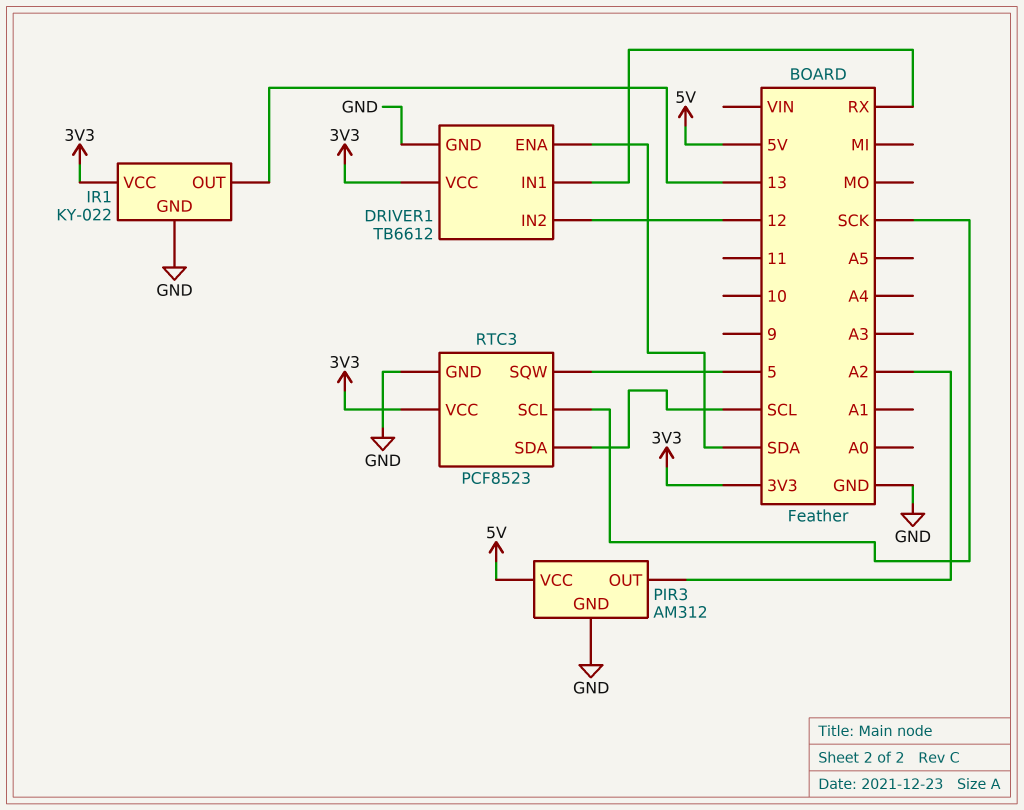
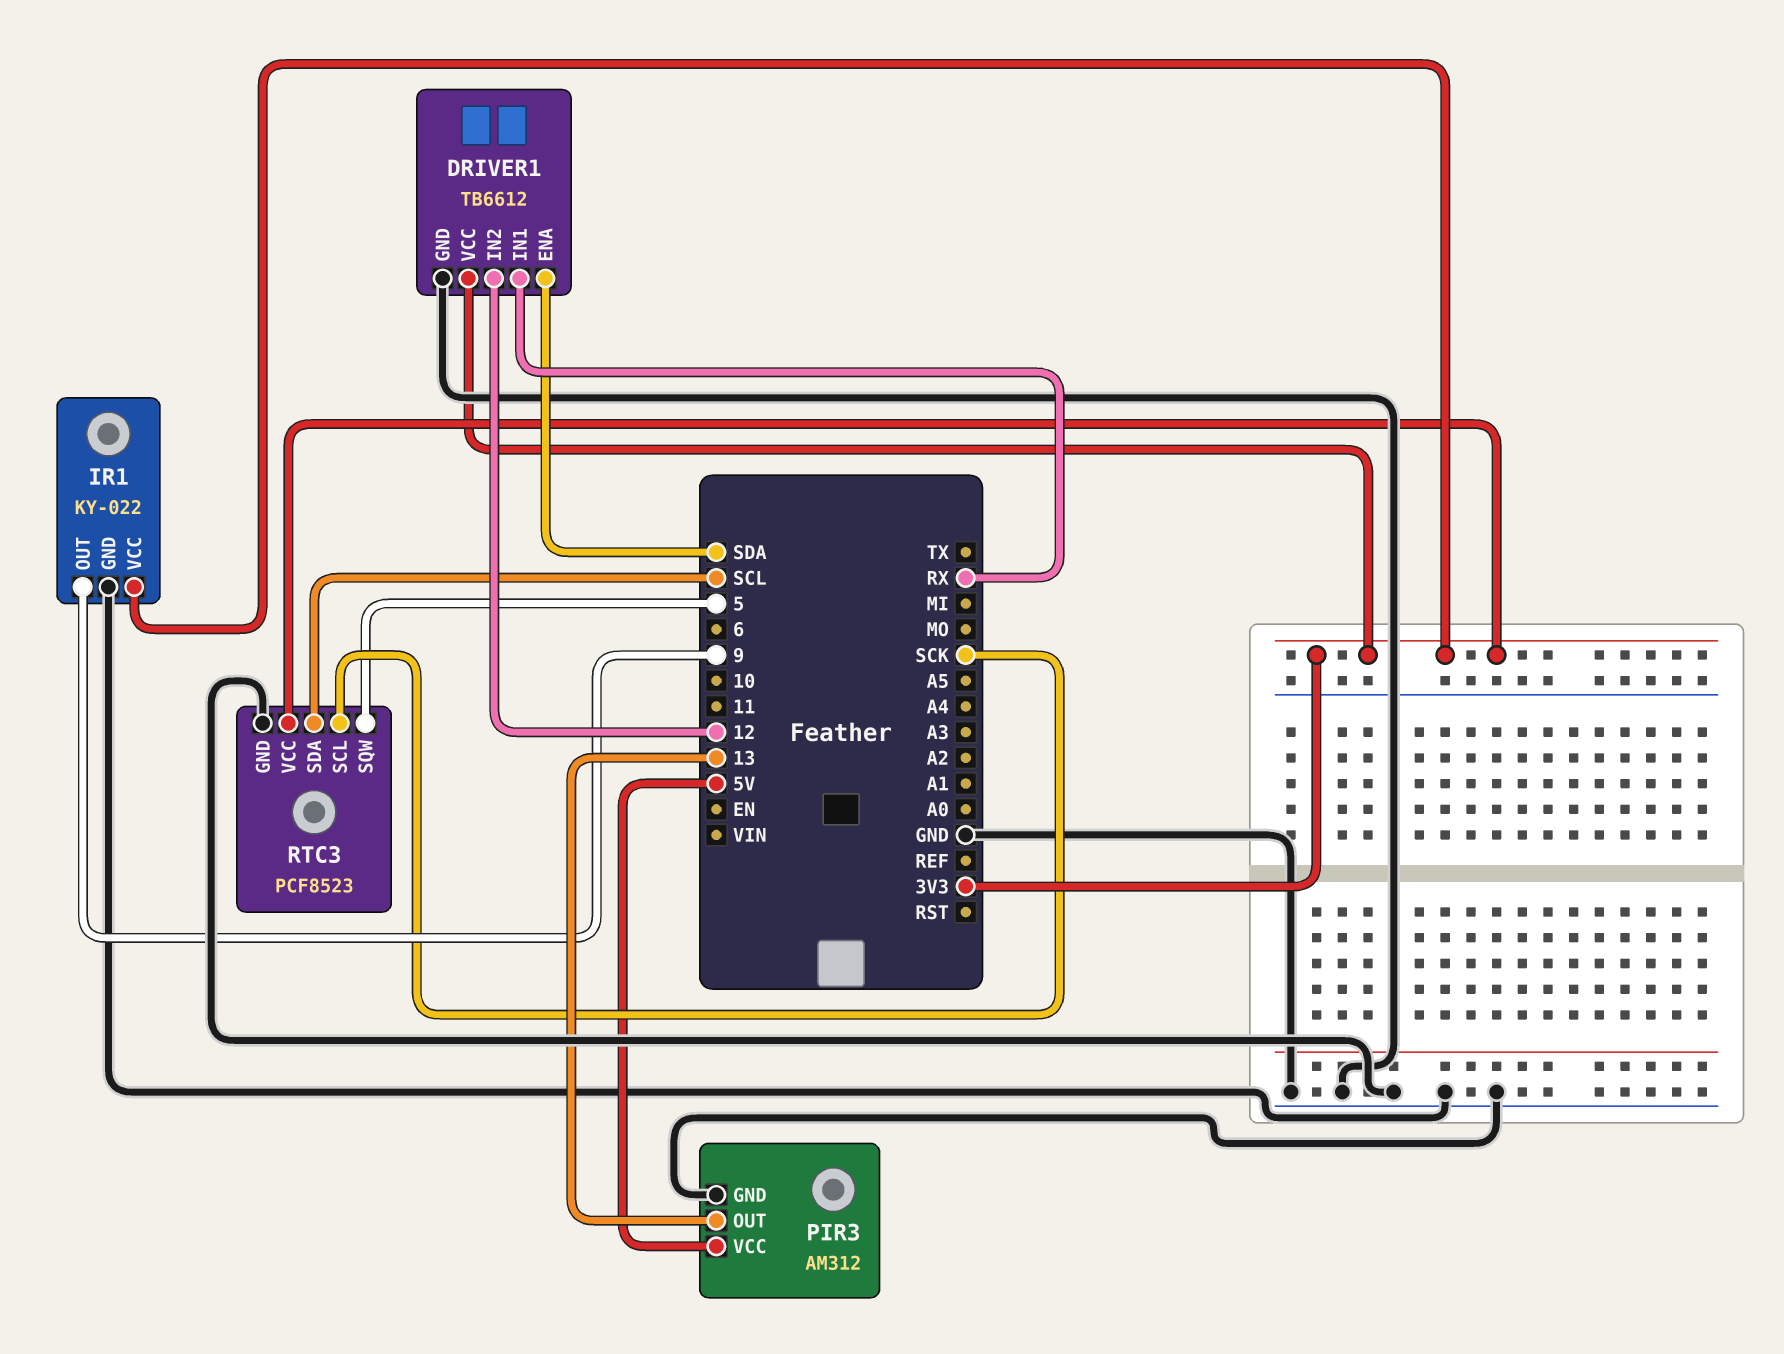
IR1 pin OUT: 13 -> 9
PIR3 pin OUT: A2 -> 13

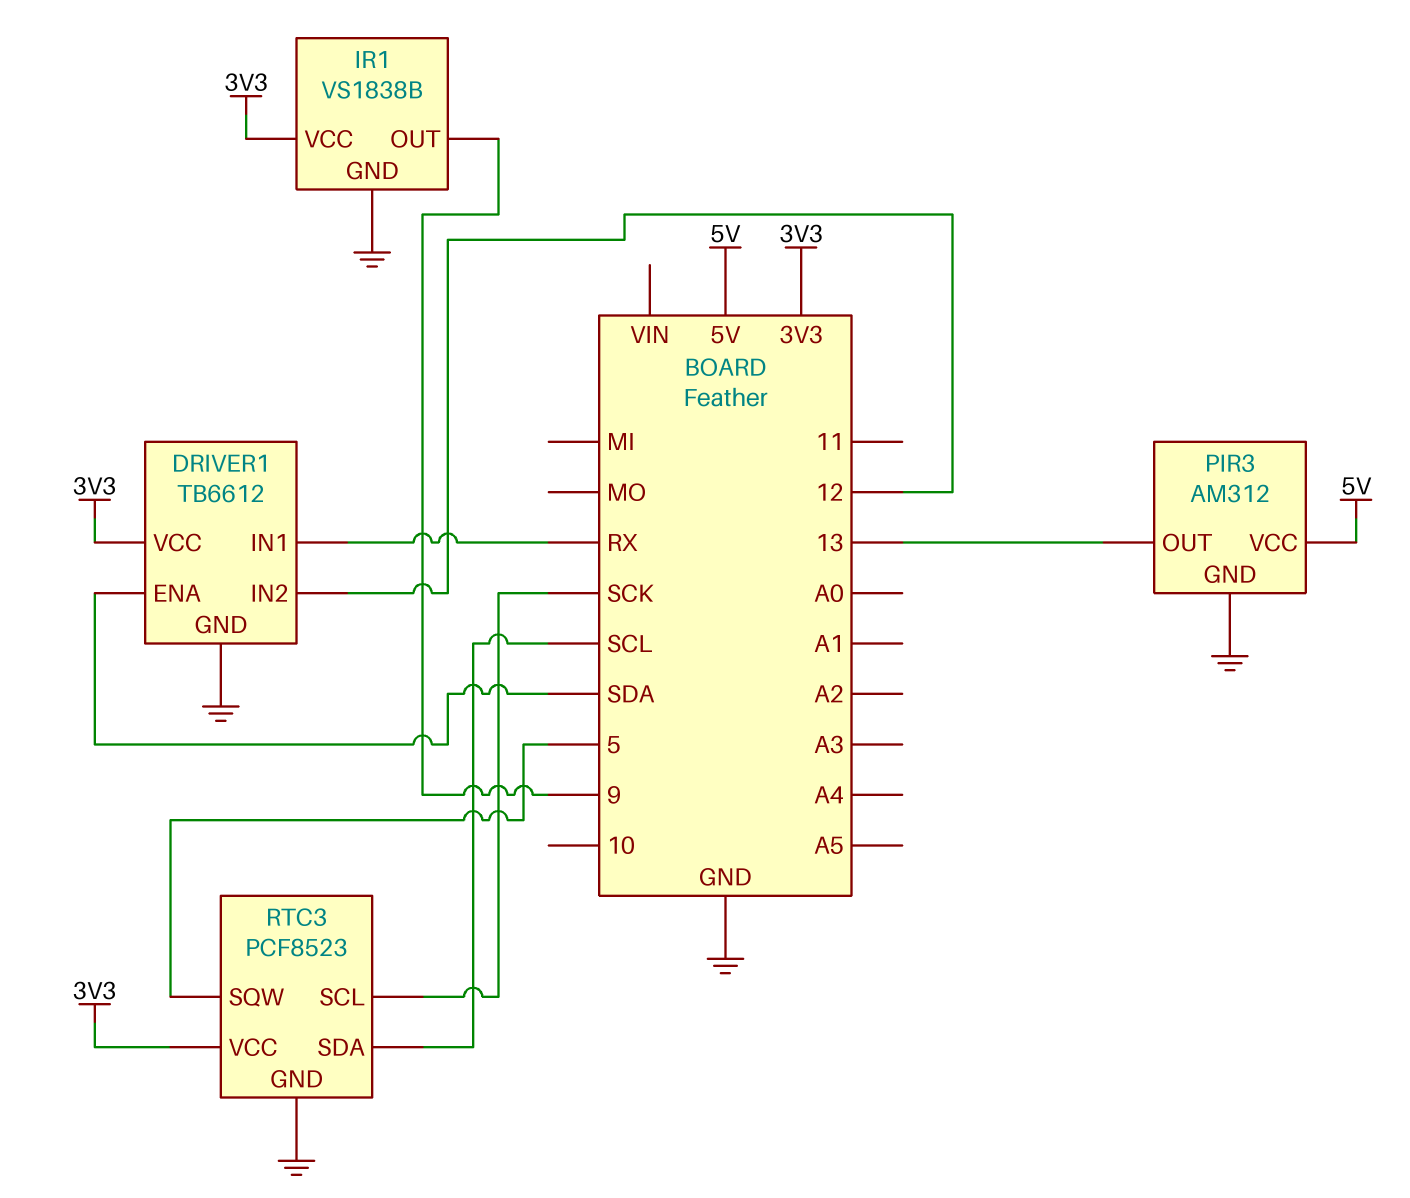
IR1: KY-022 -> VS1838B

